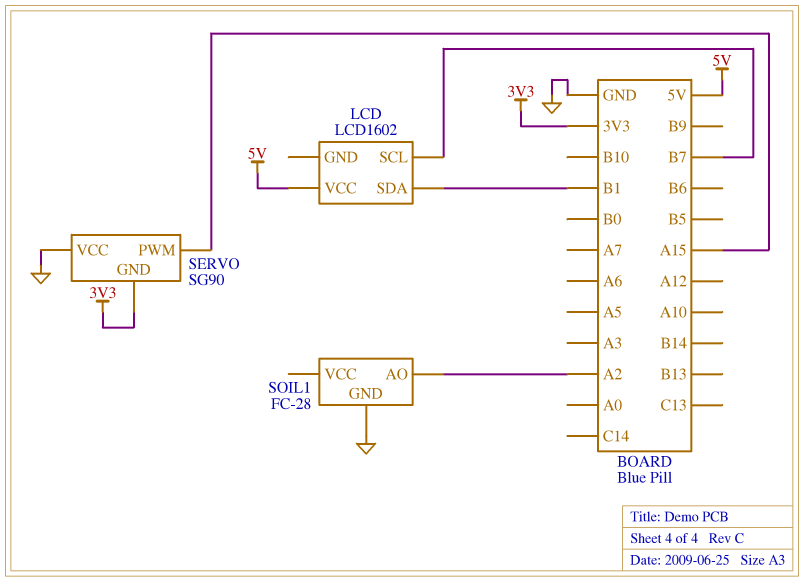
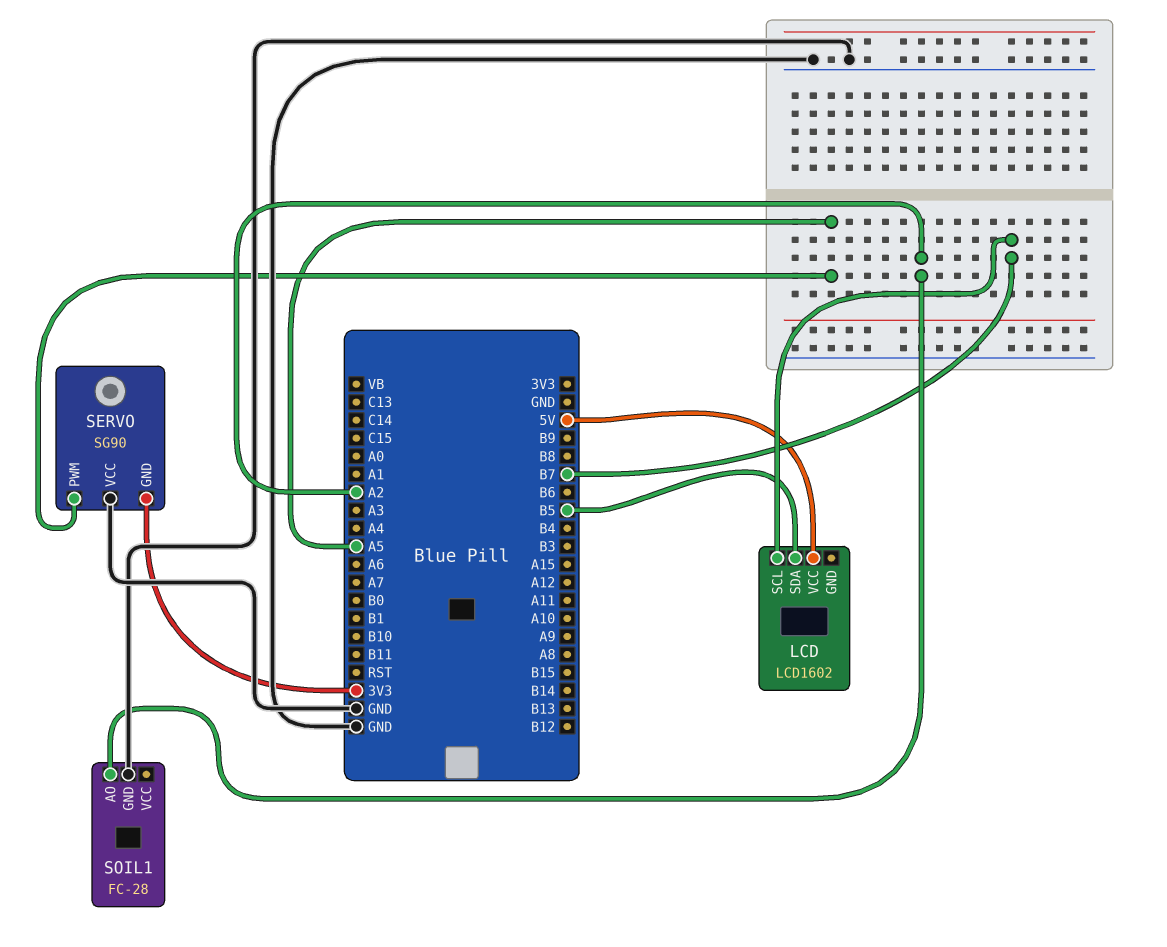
LCD pin SDA: B1 -> B5
SERVO pin PWM: A15 -> A5

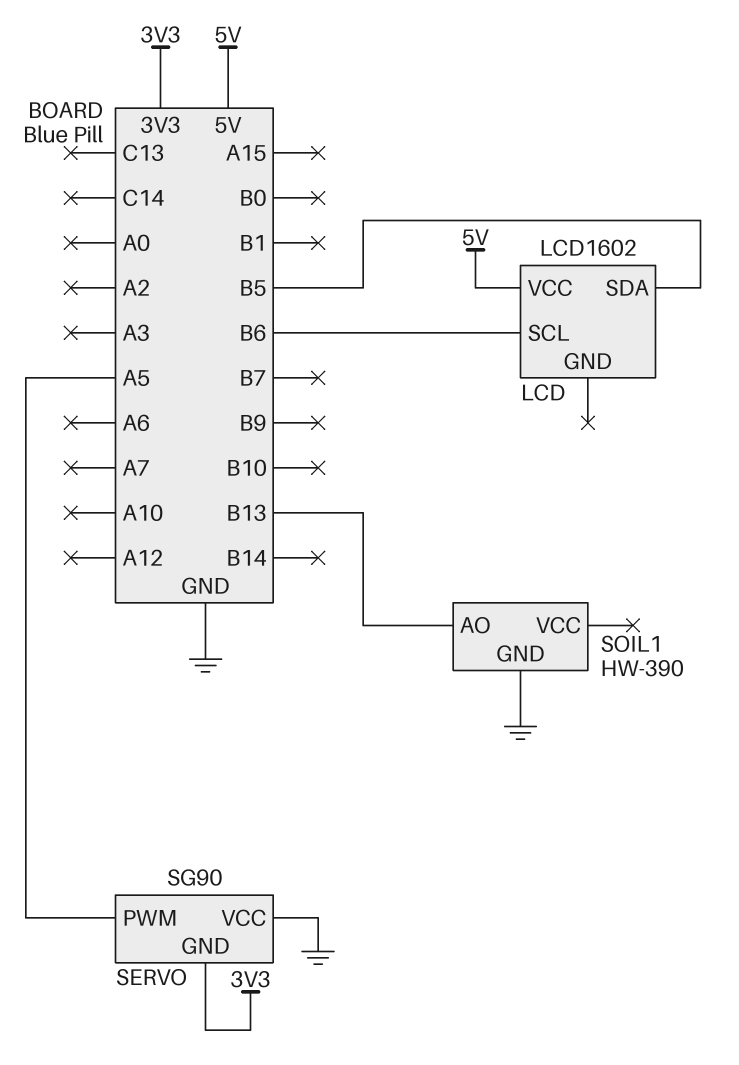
LCD pin SCL: B7 -> B6
SOIL1: FC-28 -> HW-390
SOIL1 pin AO: A2 -> B13

